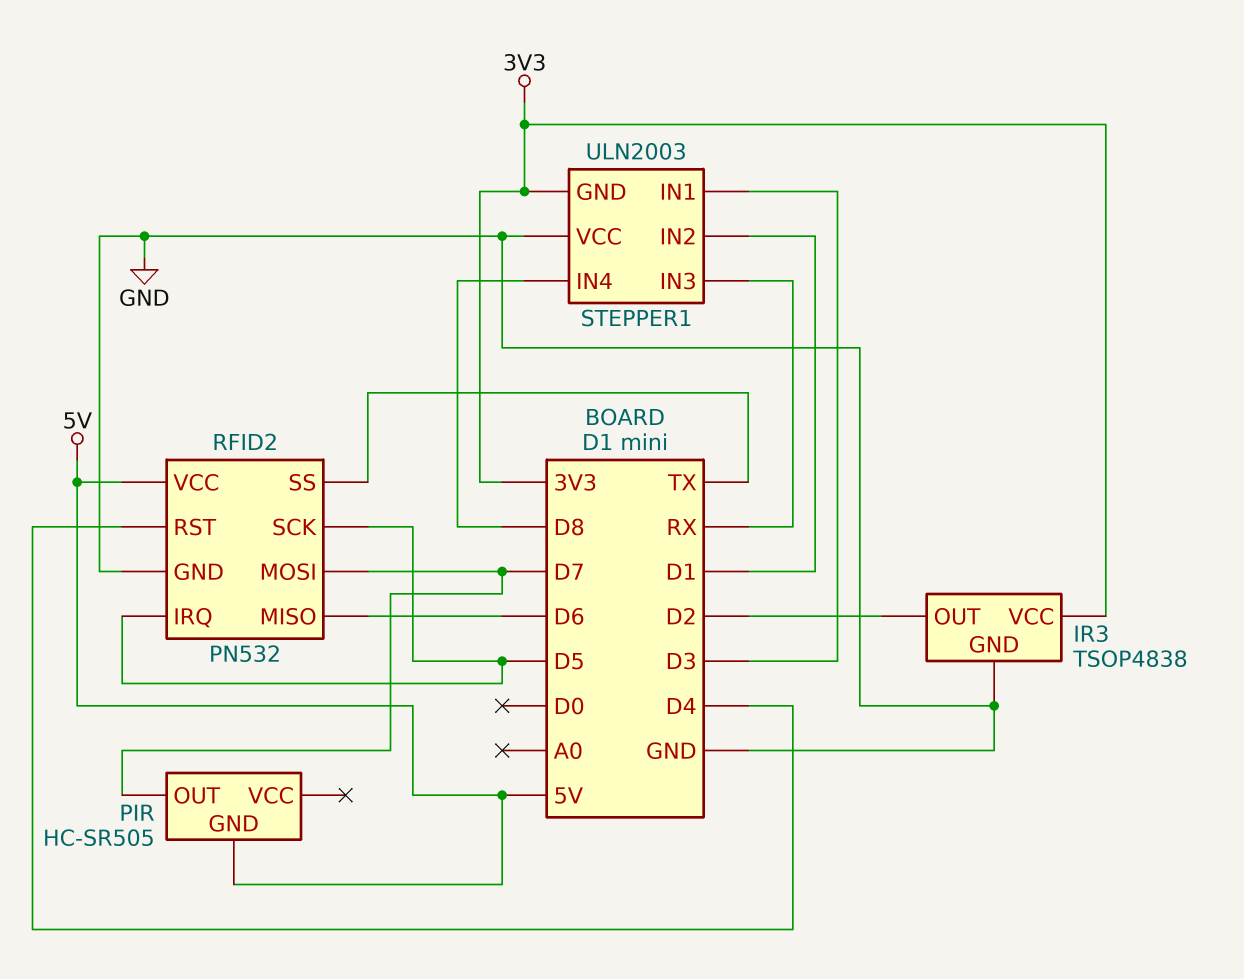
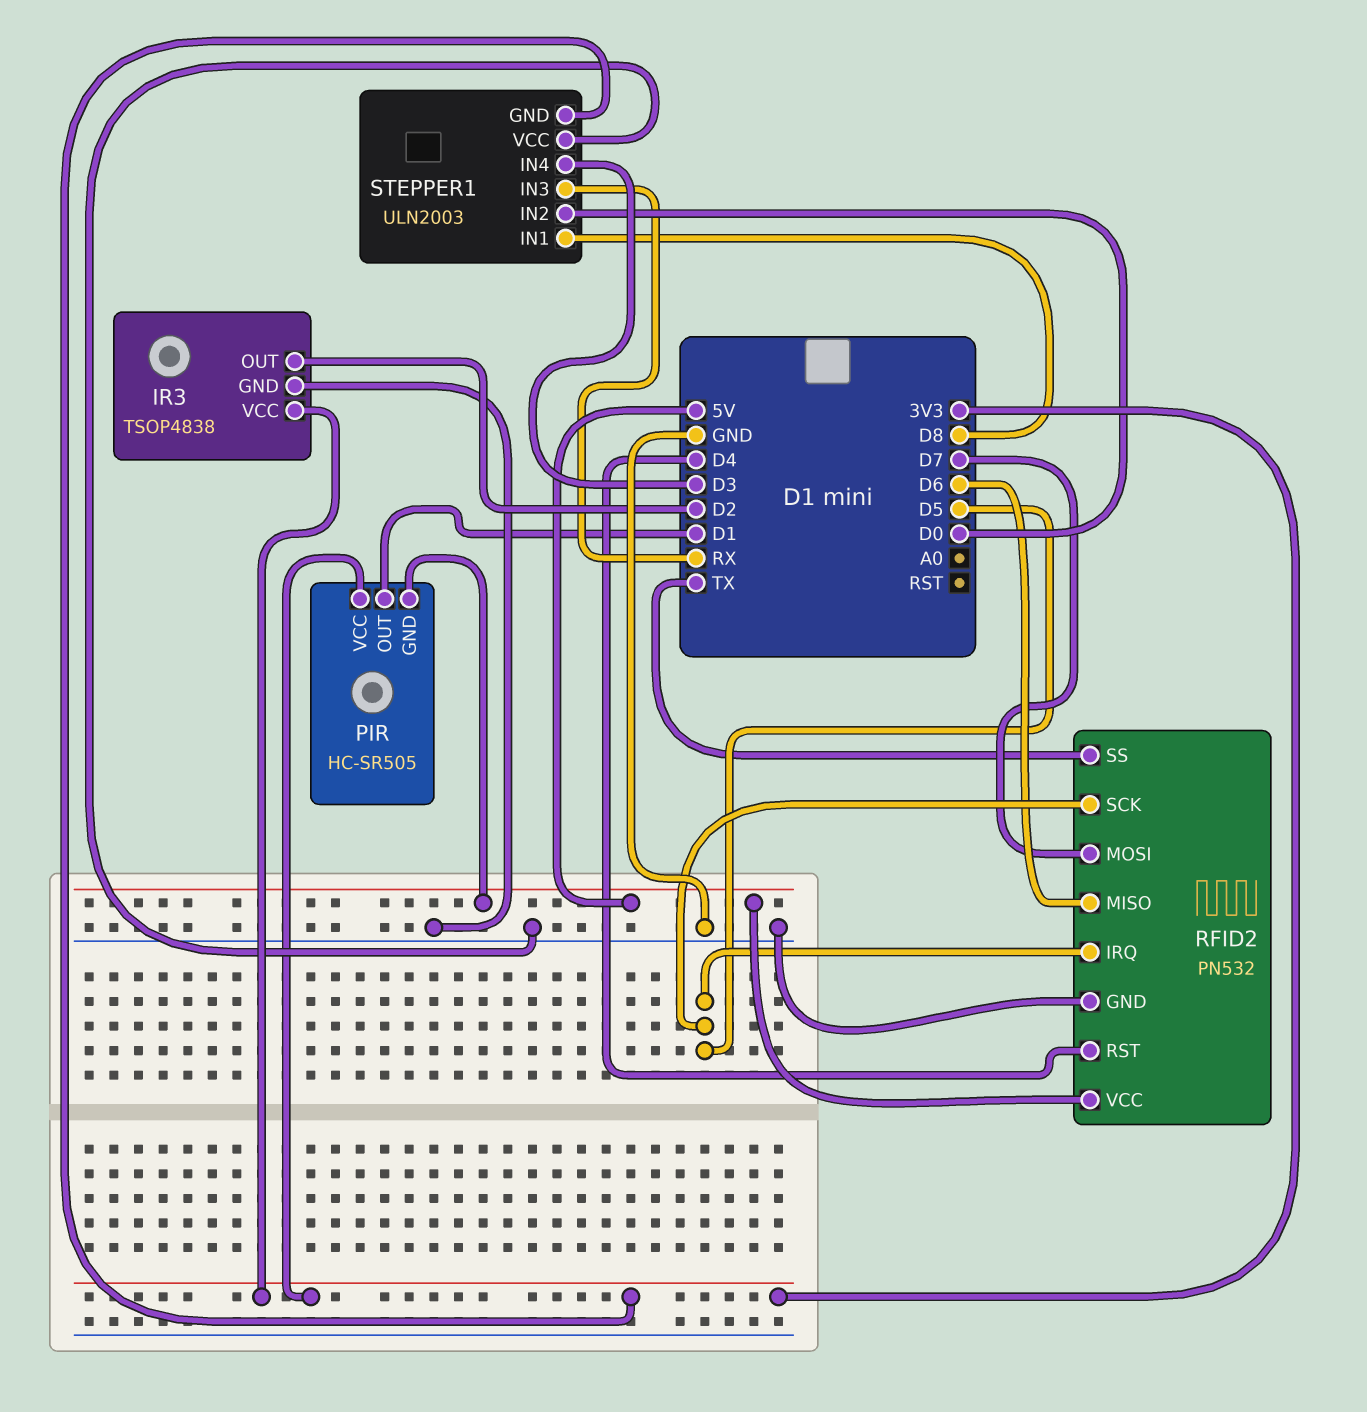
PIR pin OUT: D7 -> D1
PIR pin VCC: none -> 3V3
STEPPER1 pin IN1: D3 -> D8
STEPPER1 pin IN2: D1 -> D0
STEPPER1 pin IN4: D8 -> D3

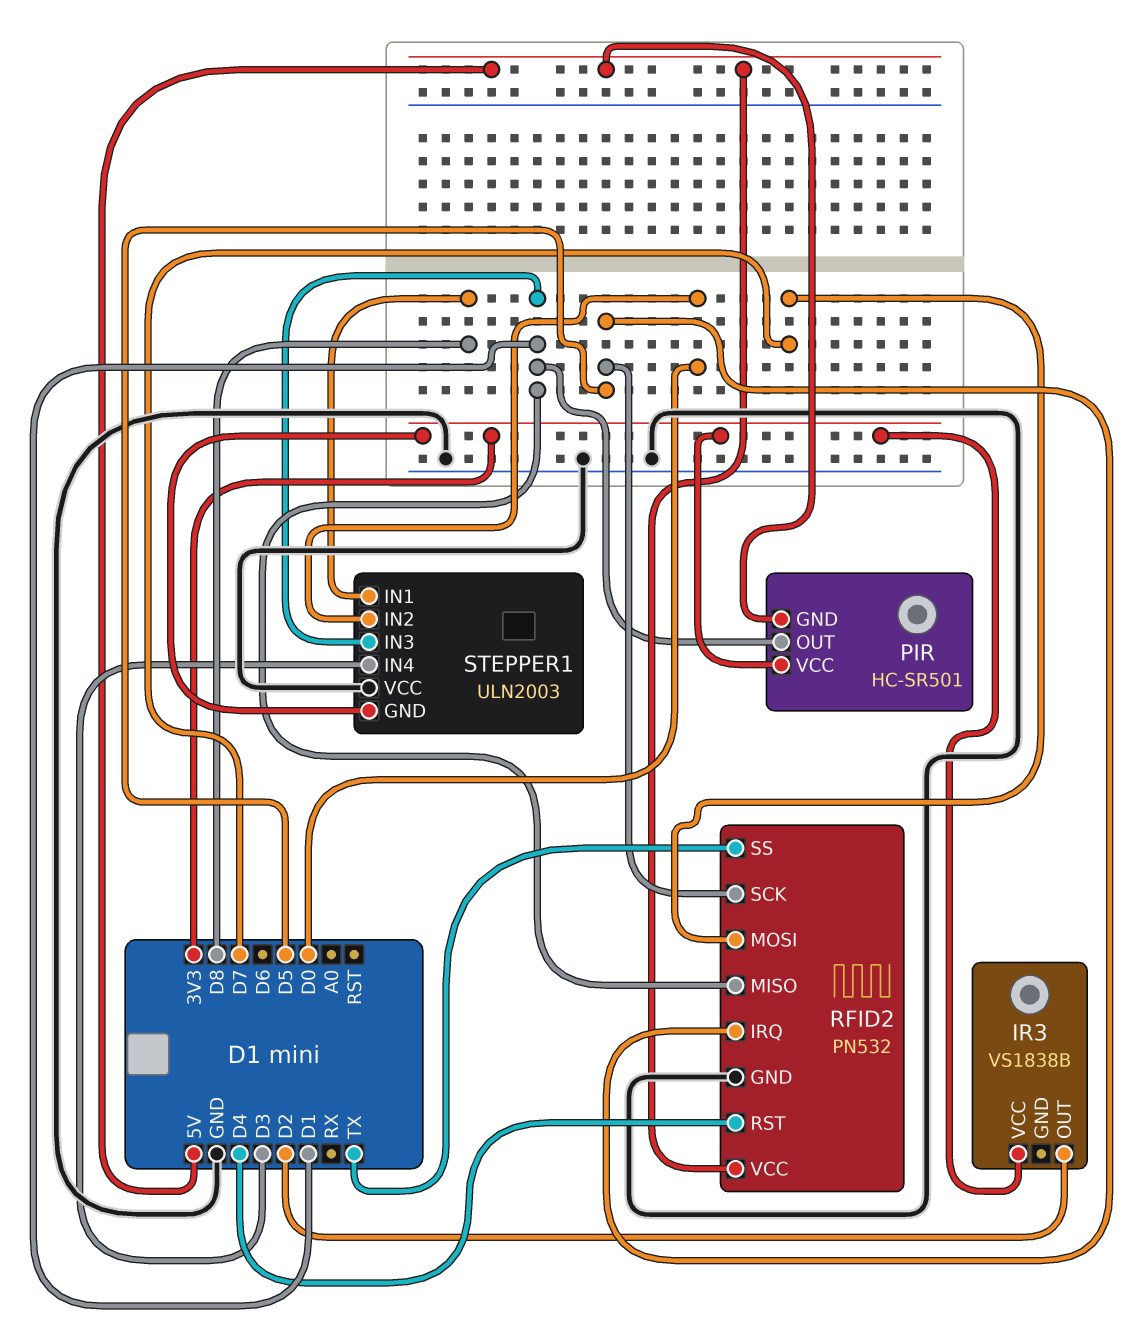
IR3: TSOP4838 -> VS1838B
IR3 pin GND: GND -> none
PIR: HC-SR505 -> HC-SR501
RFID2 pin MISO: D6 -> D1
STEPPER1 pin IN3: RX -> D1

